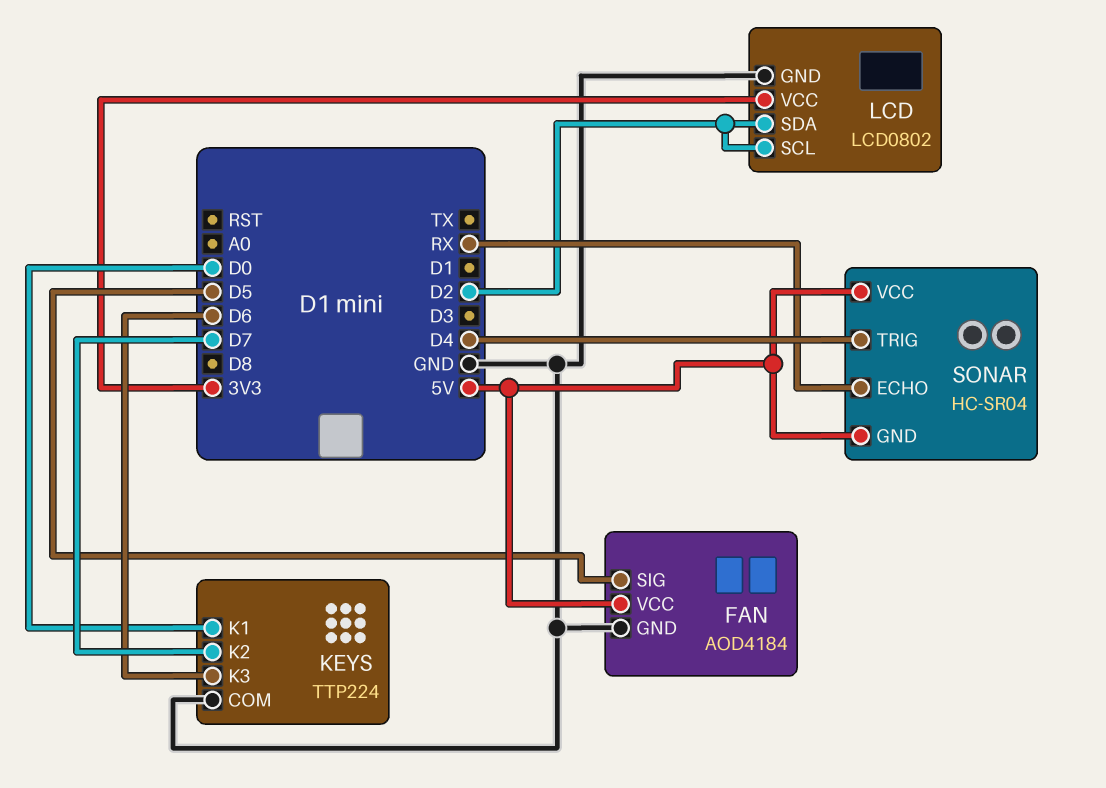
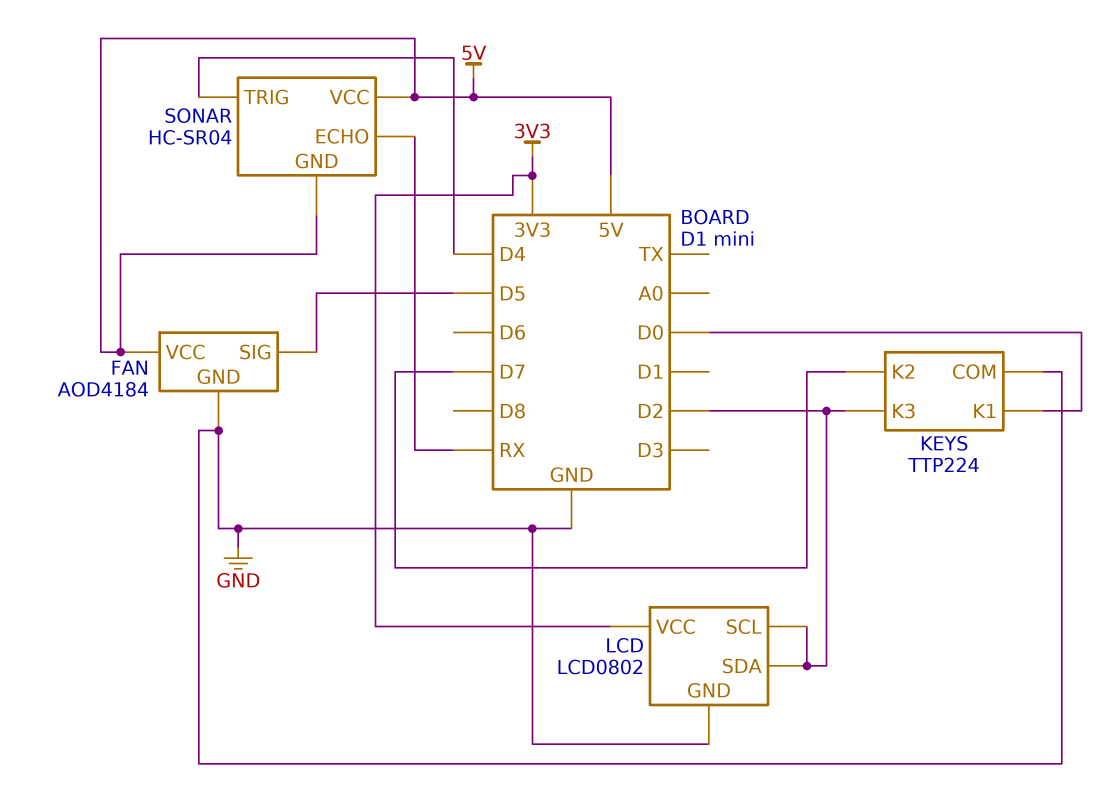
KEYS pin K3: D6 -> D2

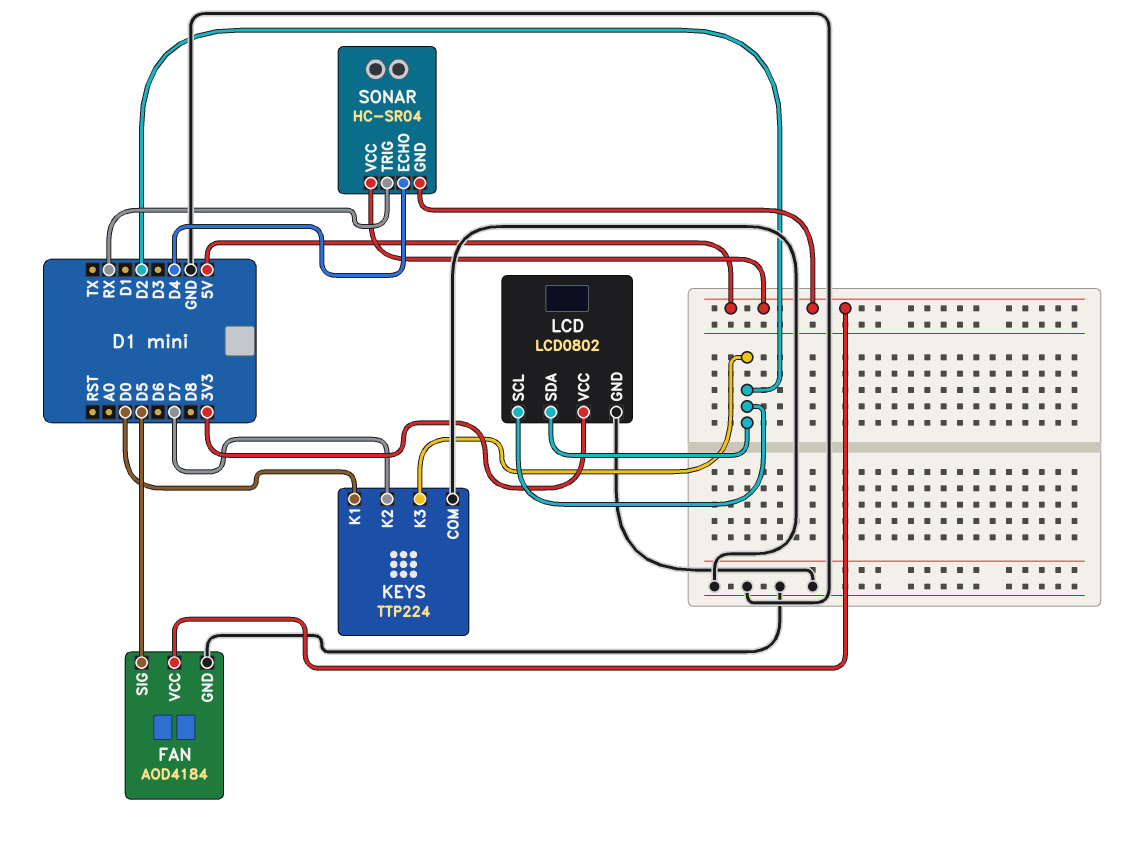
SONAR pin ECHO: RX -> D4
SONAR pin TRIG: D4 -> RX

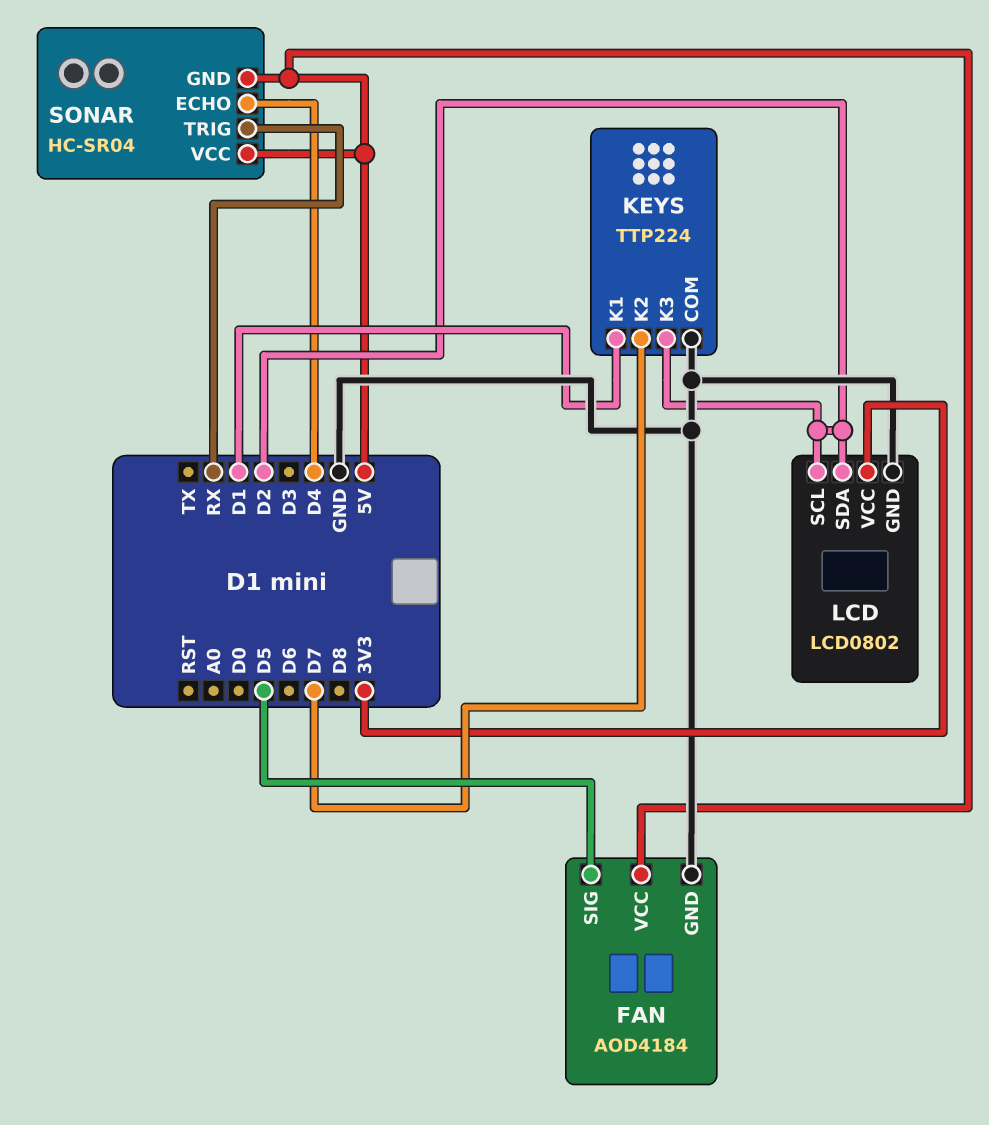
KEYS pin K1: D0 -> D1

